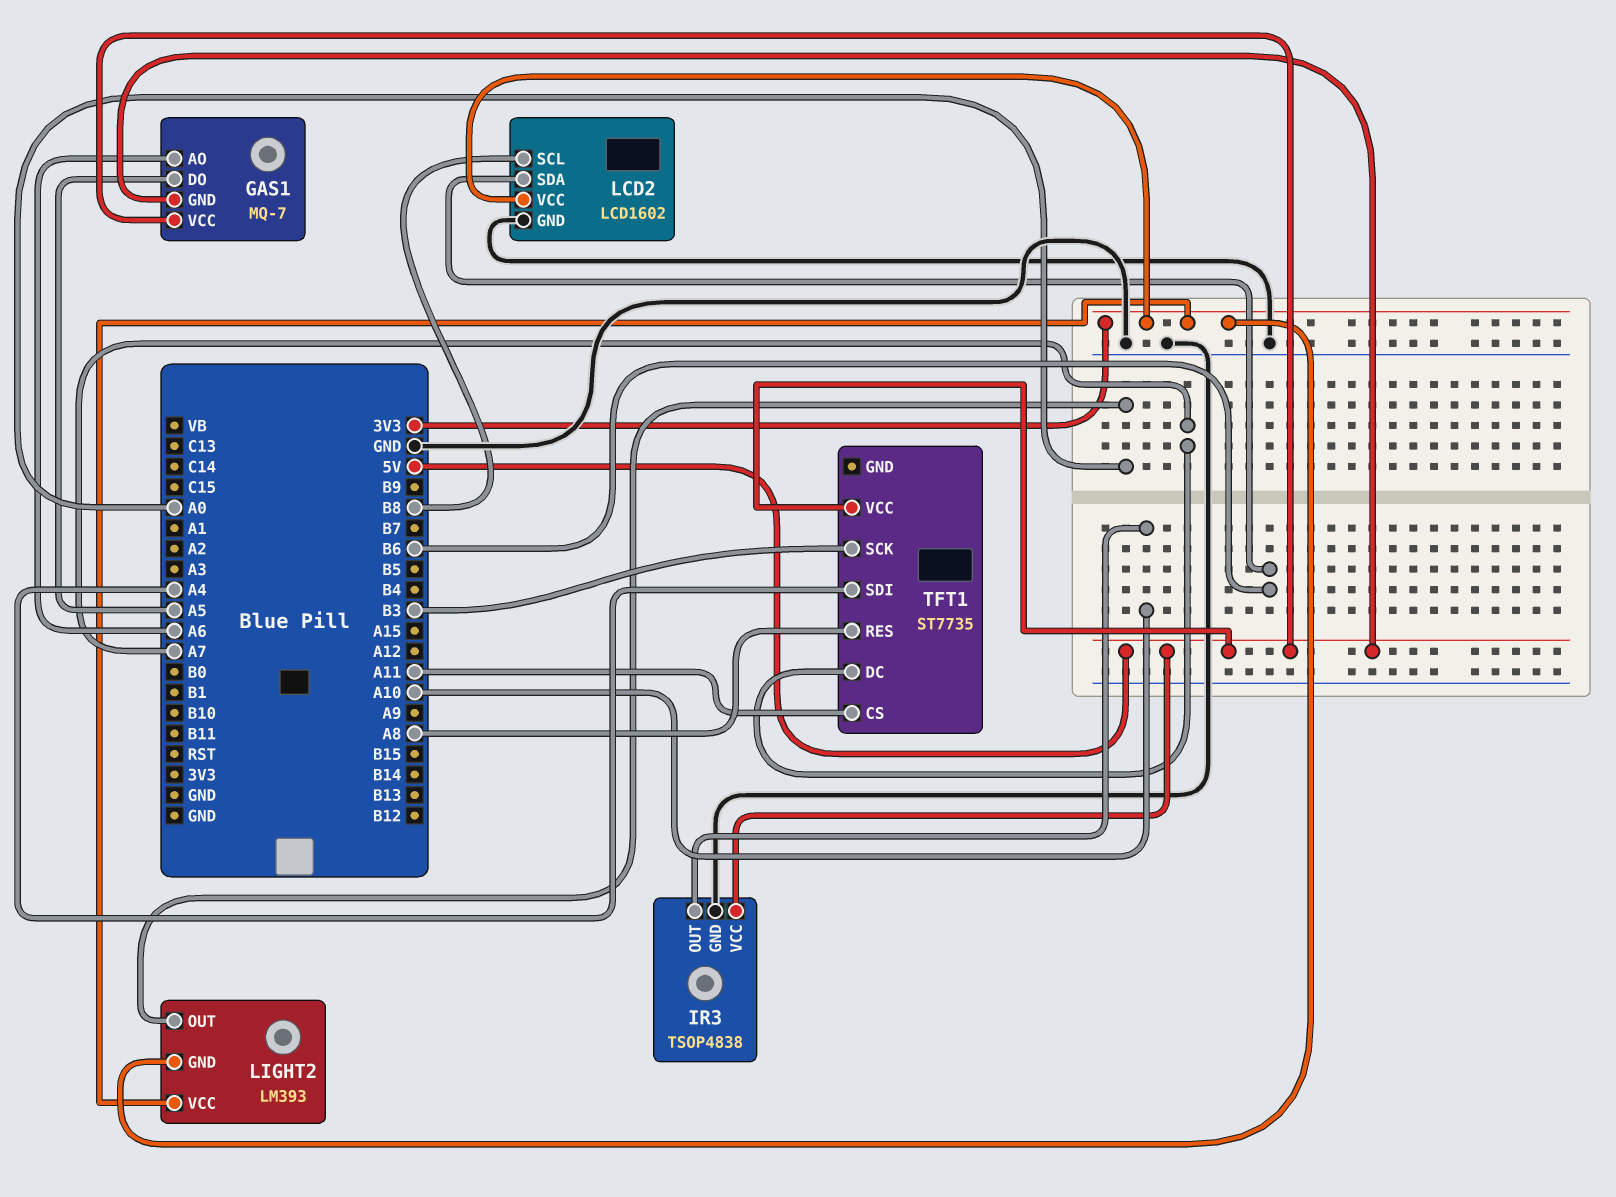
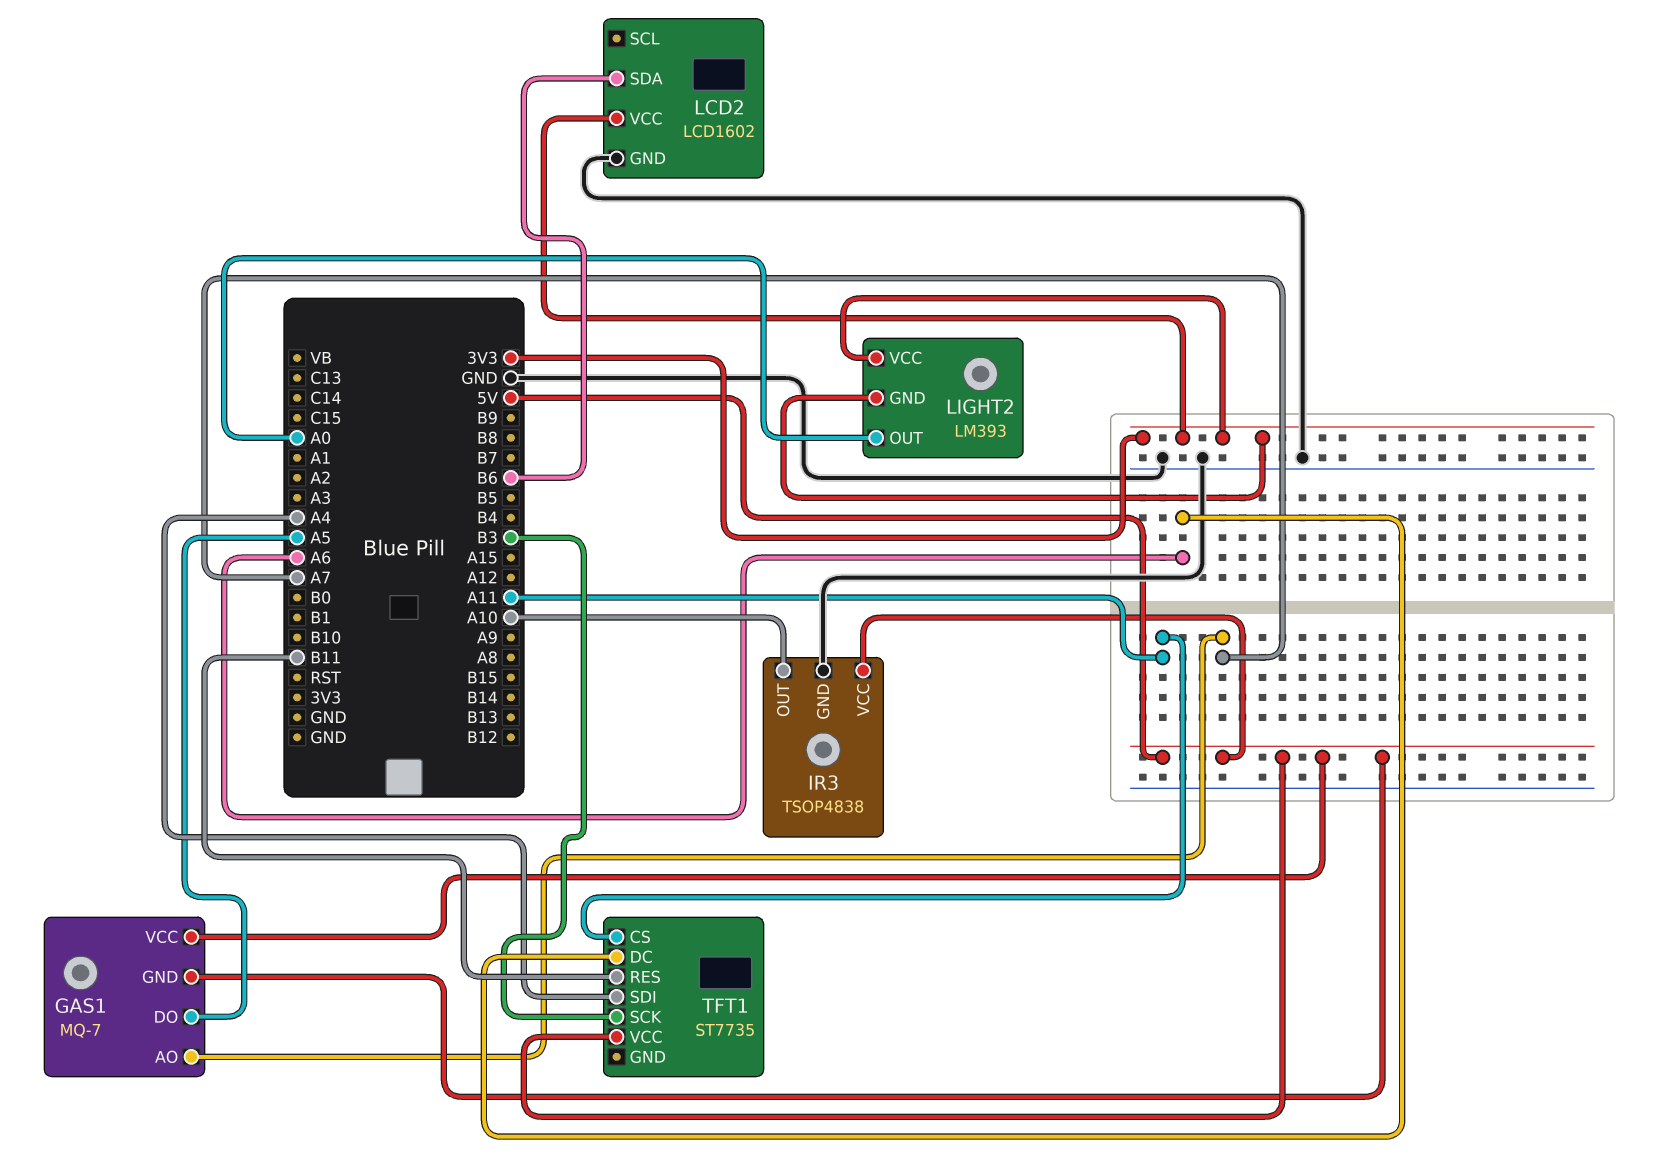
GAS1 pin AO: A6 -> A7
LCD2 pin SCL: B8 -> none
TFT1 pin DC: A7 -> A6
TFT1 pin RES: A8 -> B11

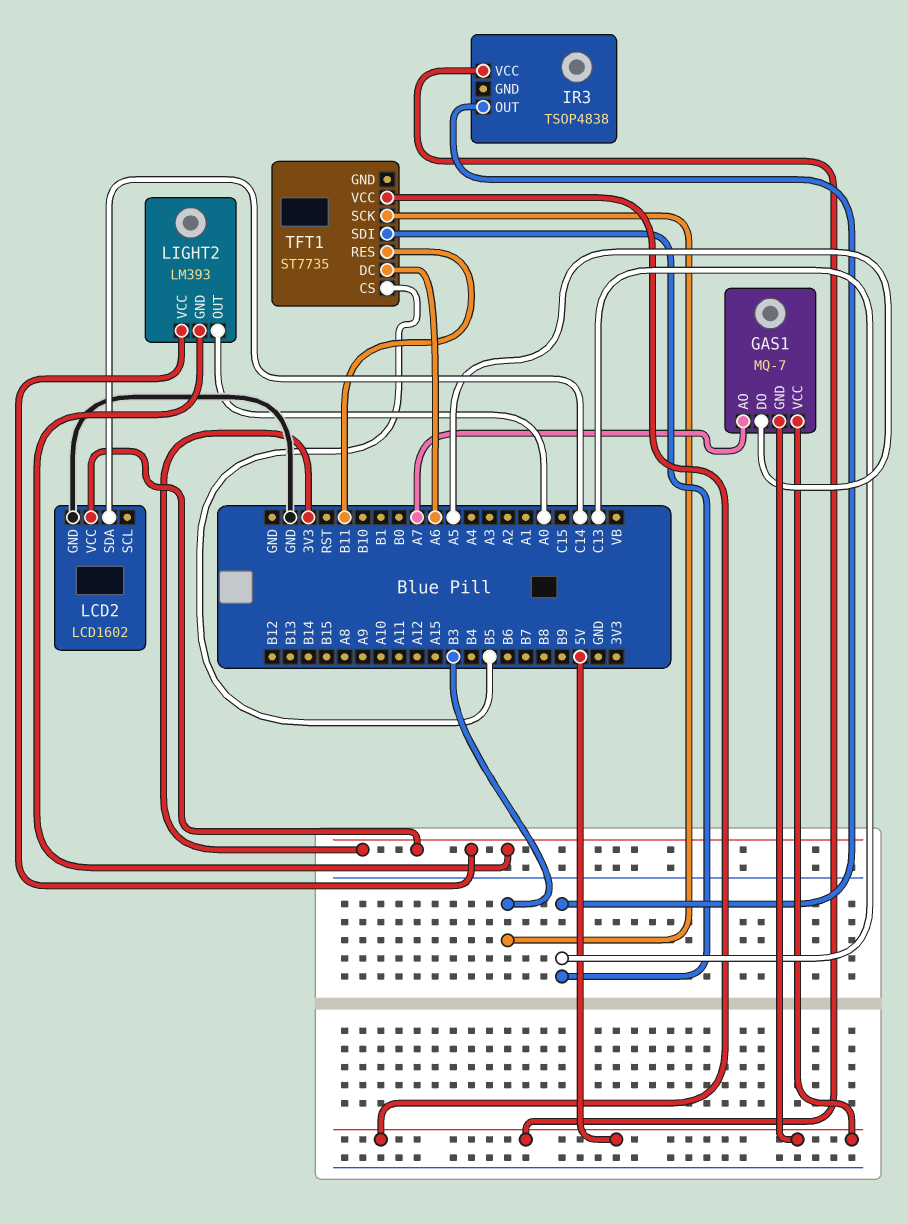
IR3 pin GND: GND -> none
IR3 pin OUT: A10 -> C13
LCD2 pin SDA: B6 -> C14
TFT1 pin CS: A11 -> B5
TFT1 pin SDI: A4 -> C13

